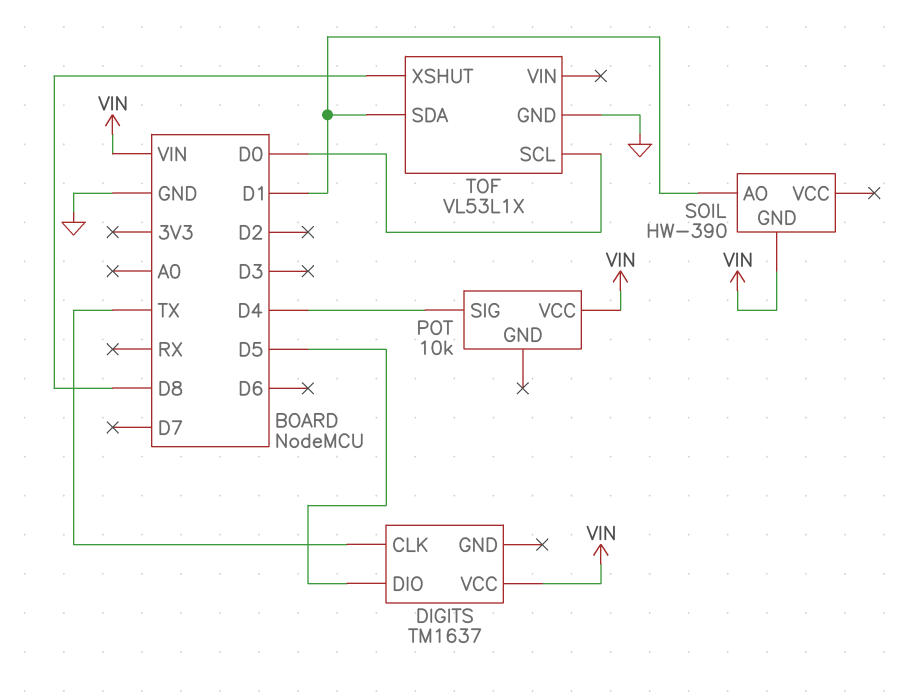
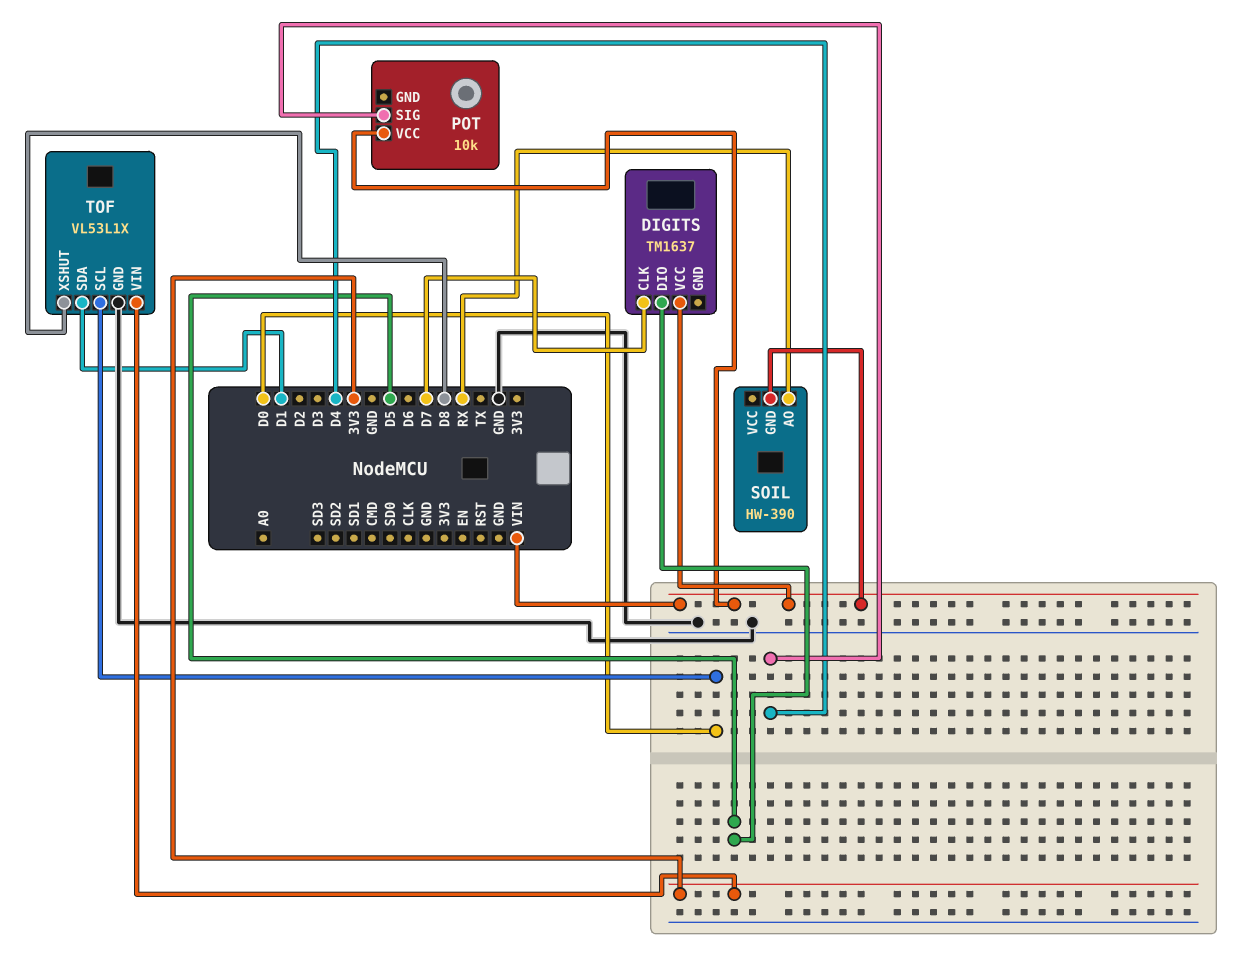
DIGITS pin CLK: TX -> D7
SOIL pin AO: D1 -> RX
TOF pin VIN: none -> 3V3

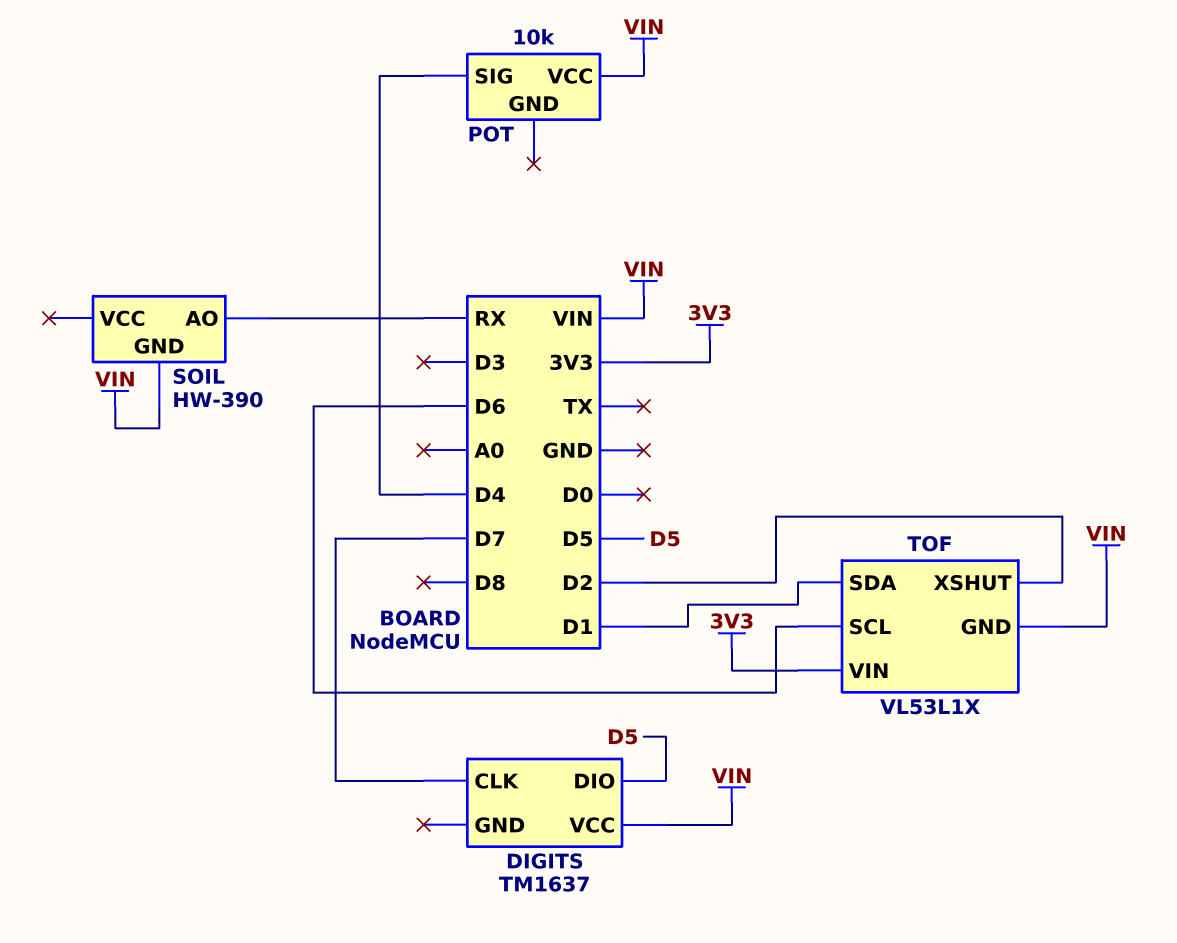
TOF pin GND: GND -> VIN
TOF pin SCL: D0 -> D6
TOF pin XSHUT: D8 -> D2

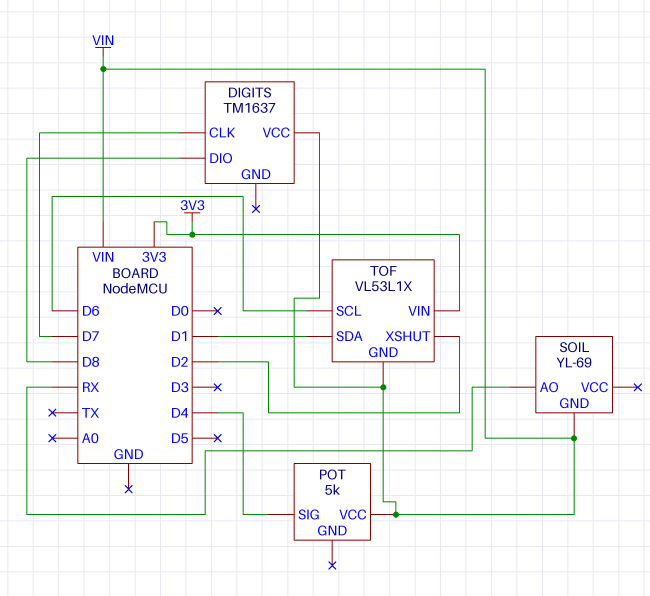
DIGITS pin DIO: D5 -> D8
POT: 10k -> 5k
SOIL: HW-390 -> YL-69

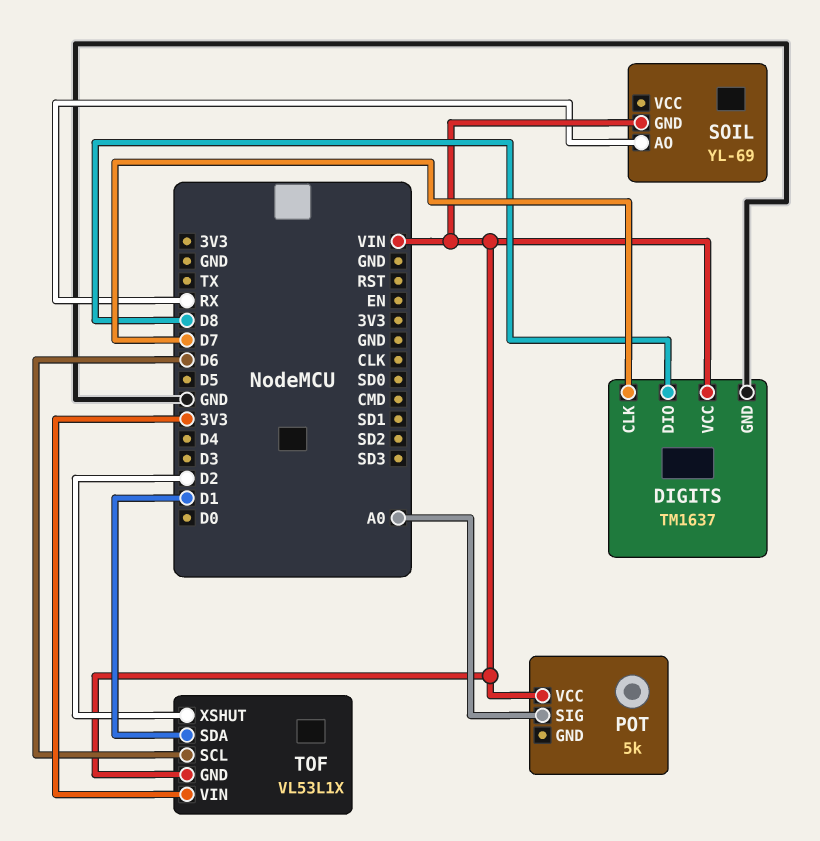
DIGITS pin GND: none -> GND
POT pin SIG: D4 -> A0

